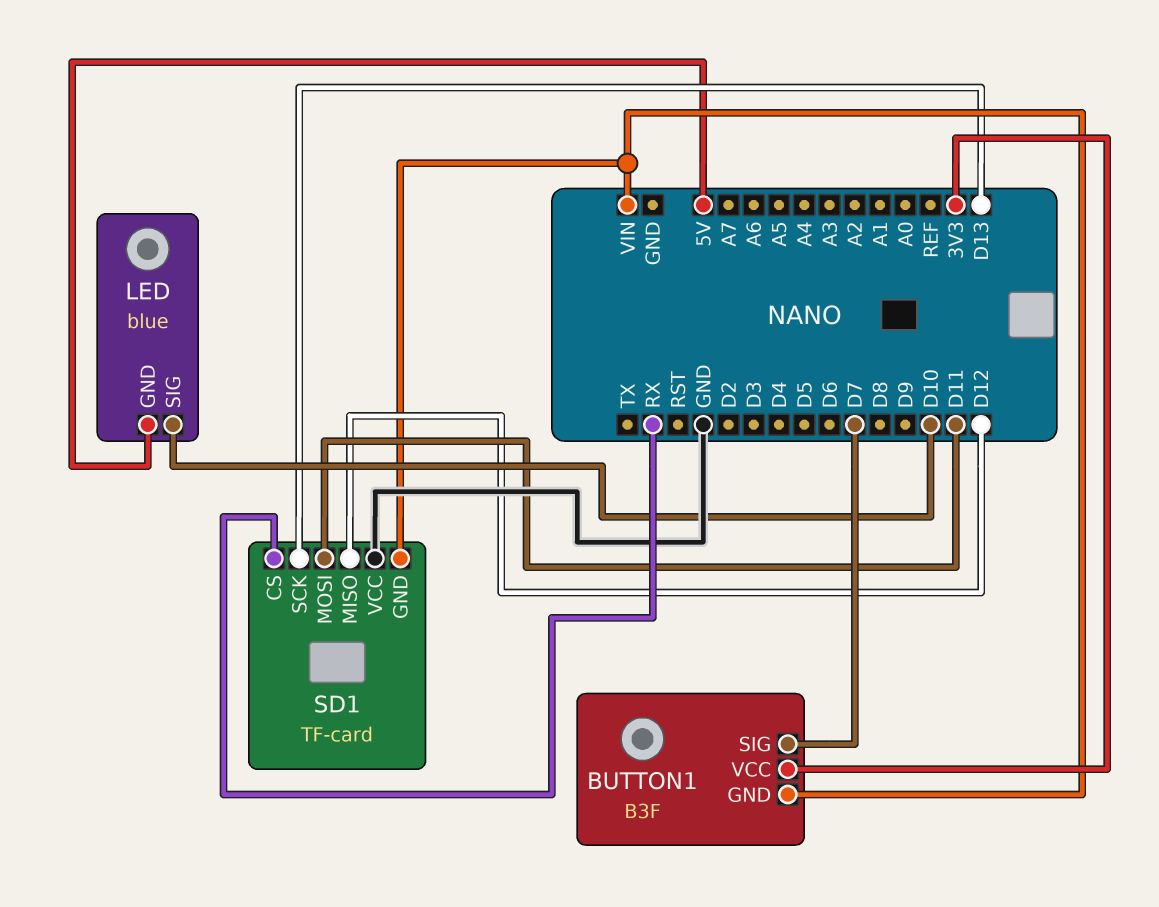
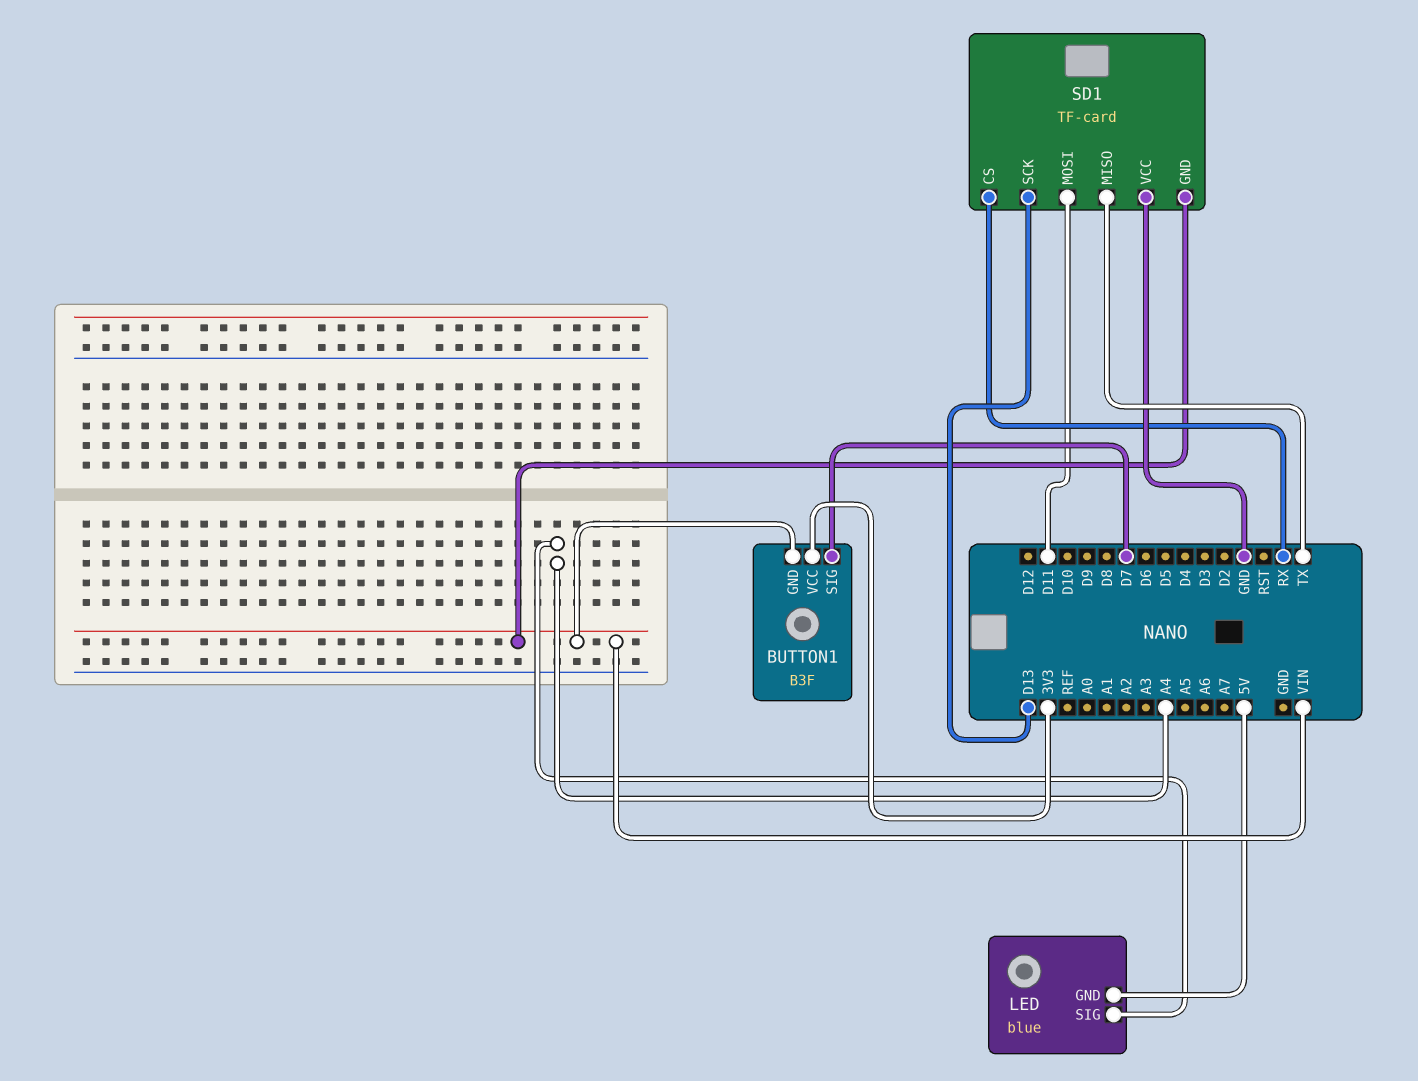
LED pin SIG: D10 -> A4
SD1 pin MISO: D12 -> TX

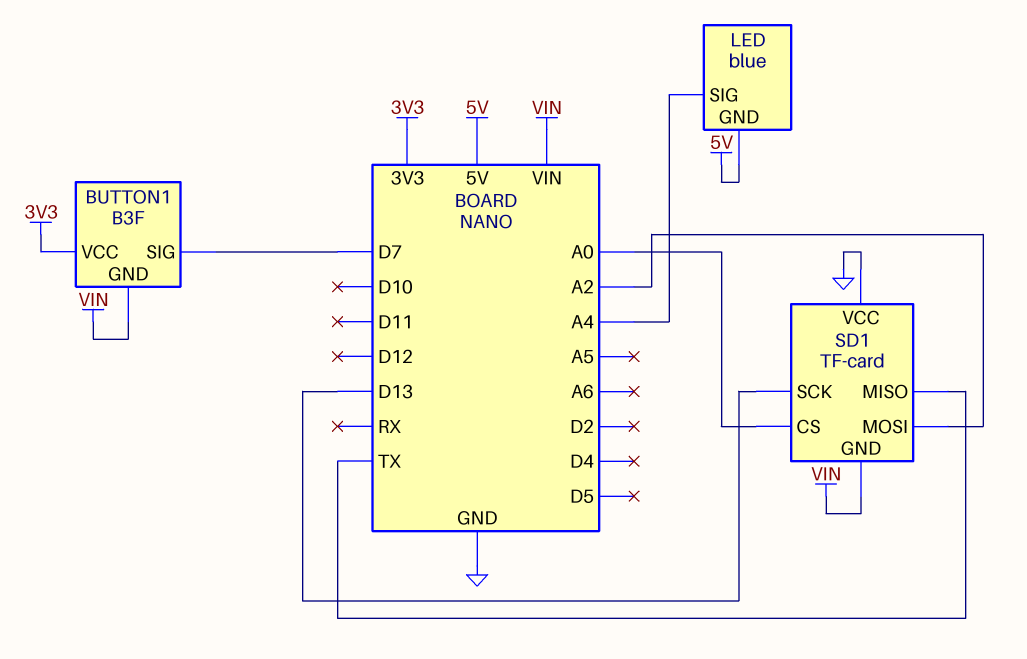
SD1 pin CS: RX -> A0
SD1 pin MOSI: D11 -> A2

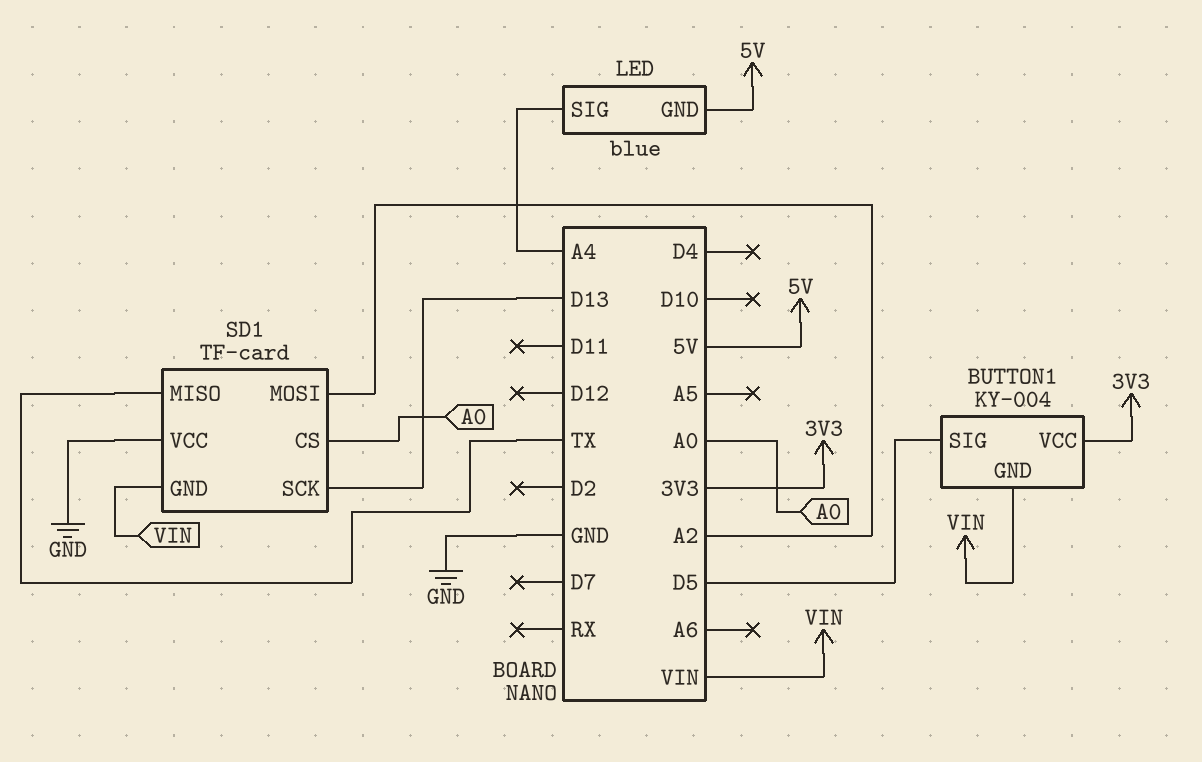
BUTTON1: B3F -> KY-004
BUTTON1 pin SIG: D7 -> D5

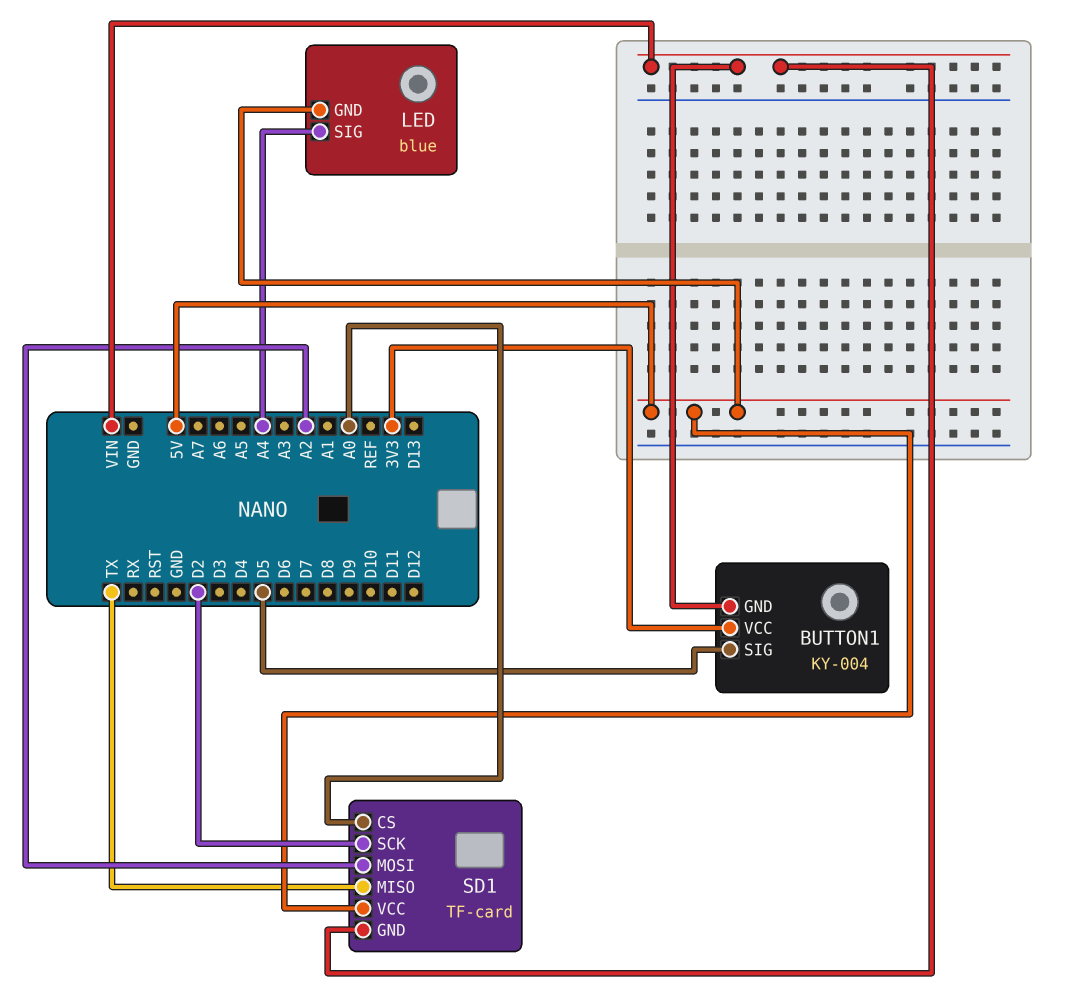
SD1 pin SCK: D13 -> D2
SD1 pin VCC: GND -> 5V

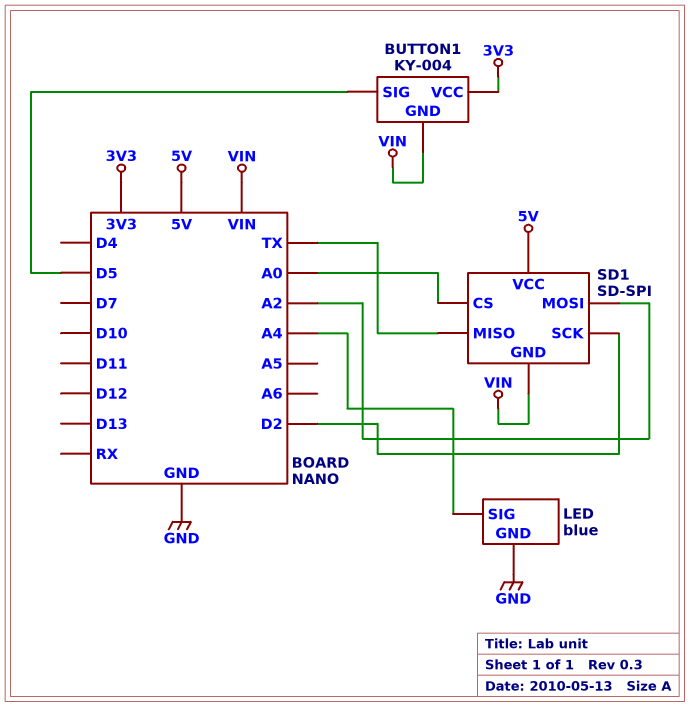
LED pin GND: 5V -> GND
SD1: TF-card -> SD-SPI

